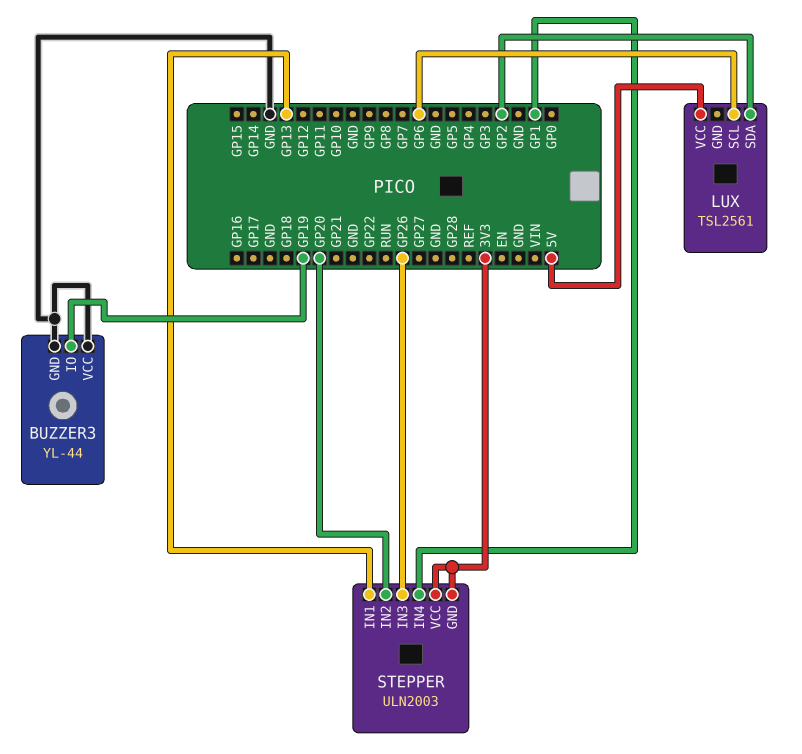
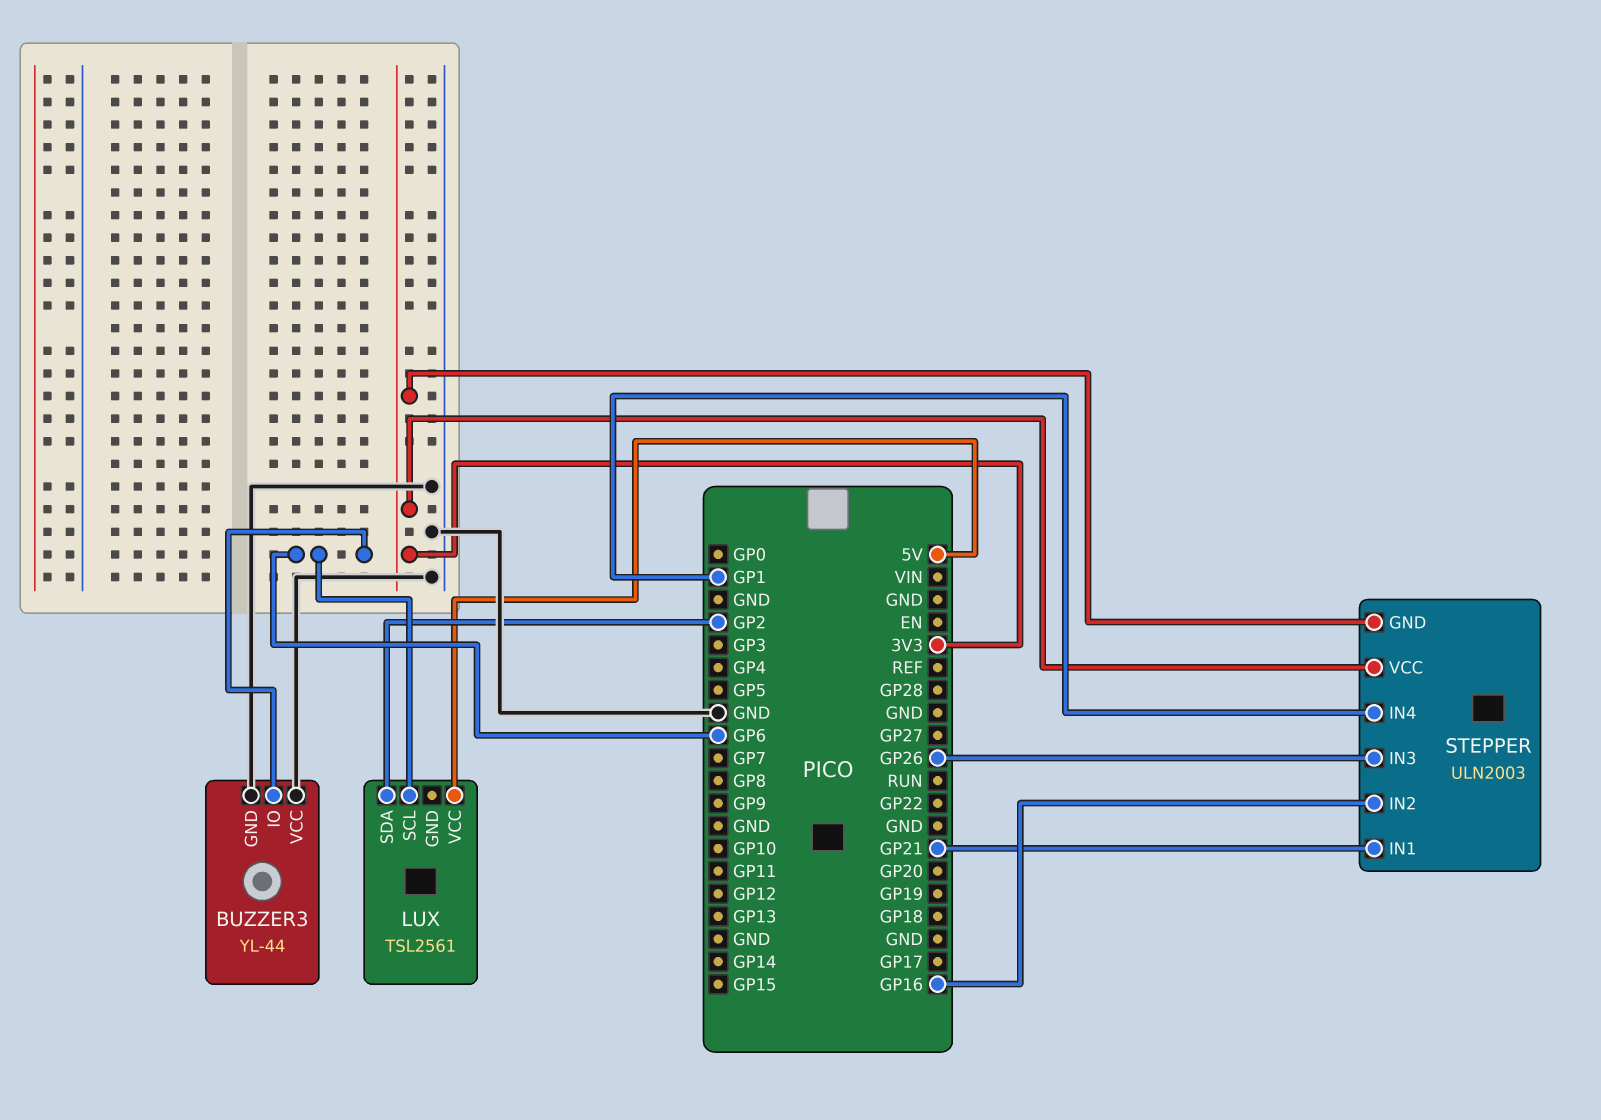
BUZZER3 pin IO: GP19 -> GP6
STEPPER pin IN1: GP13 -> GP21
STEPPER pin IN2: GP20 -> GP16

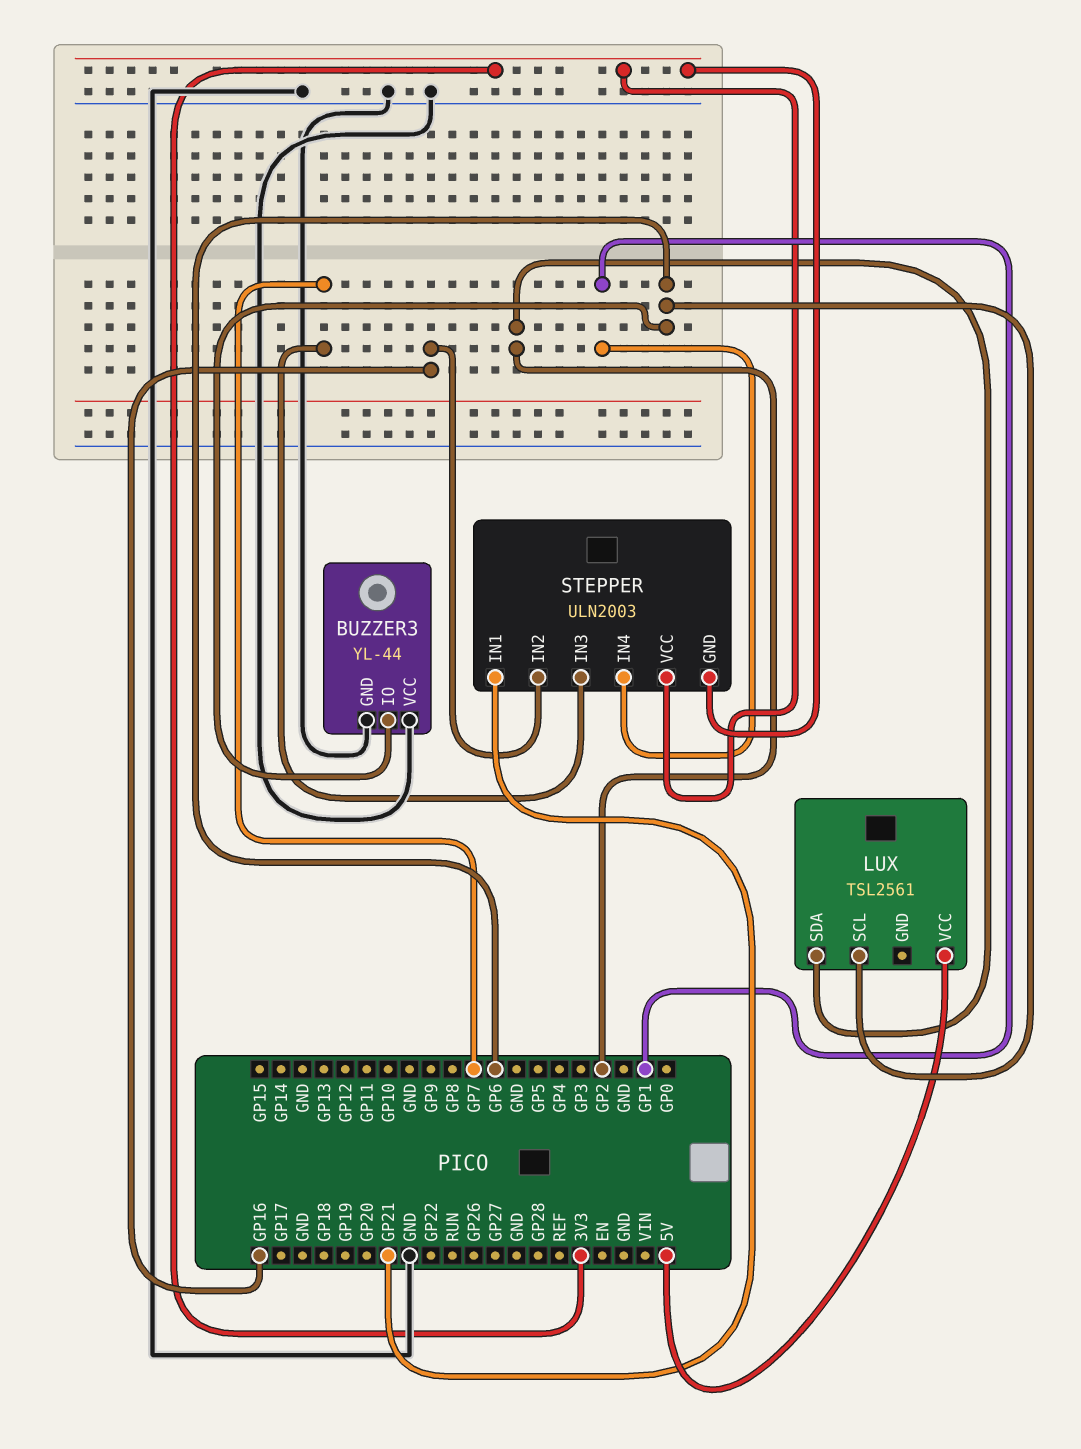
STEPPER pin IN3: GP26 -> GP7

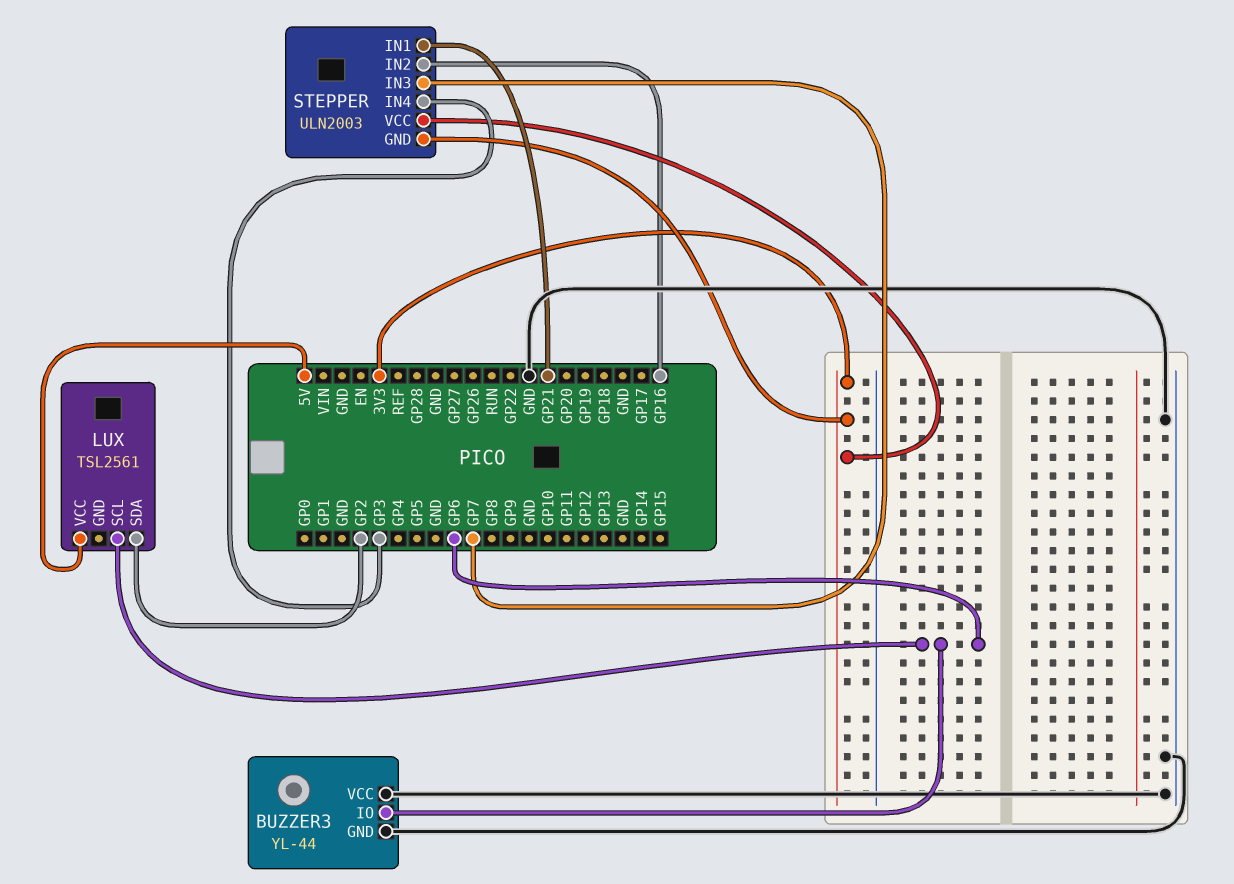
STEPPER pin IN4: GP1 -> GP3

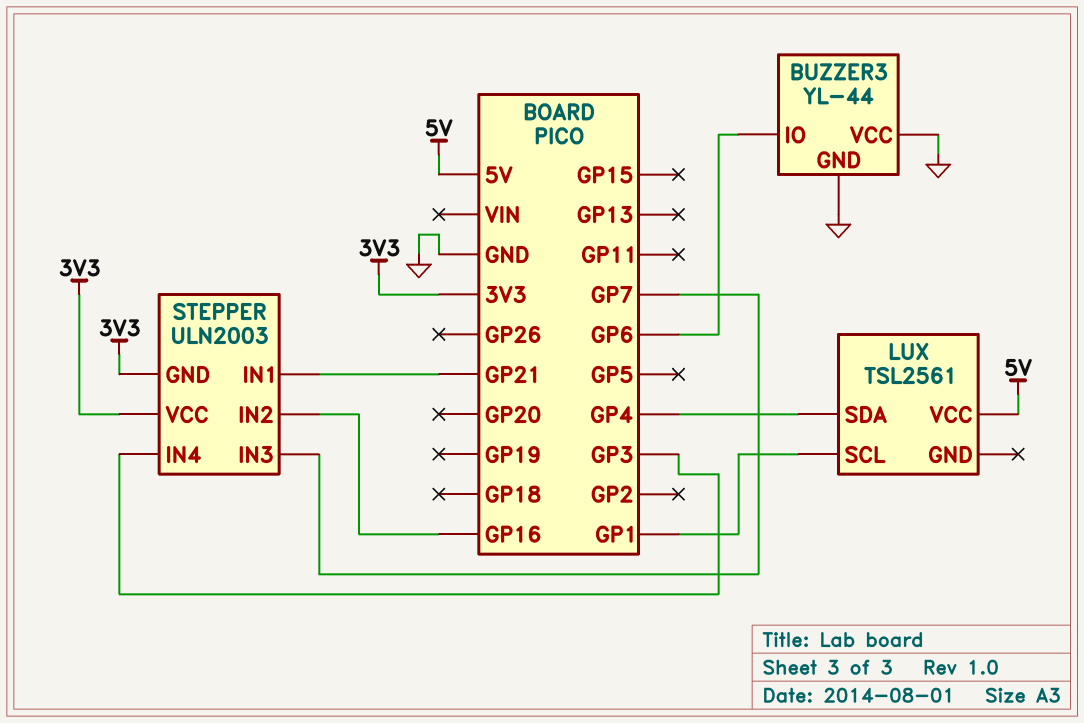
LUX pin SCL: GP6 -> GP1
LUX pin SDA: GP2 -> GP4

